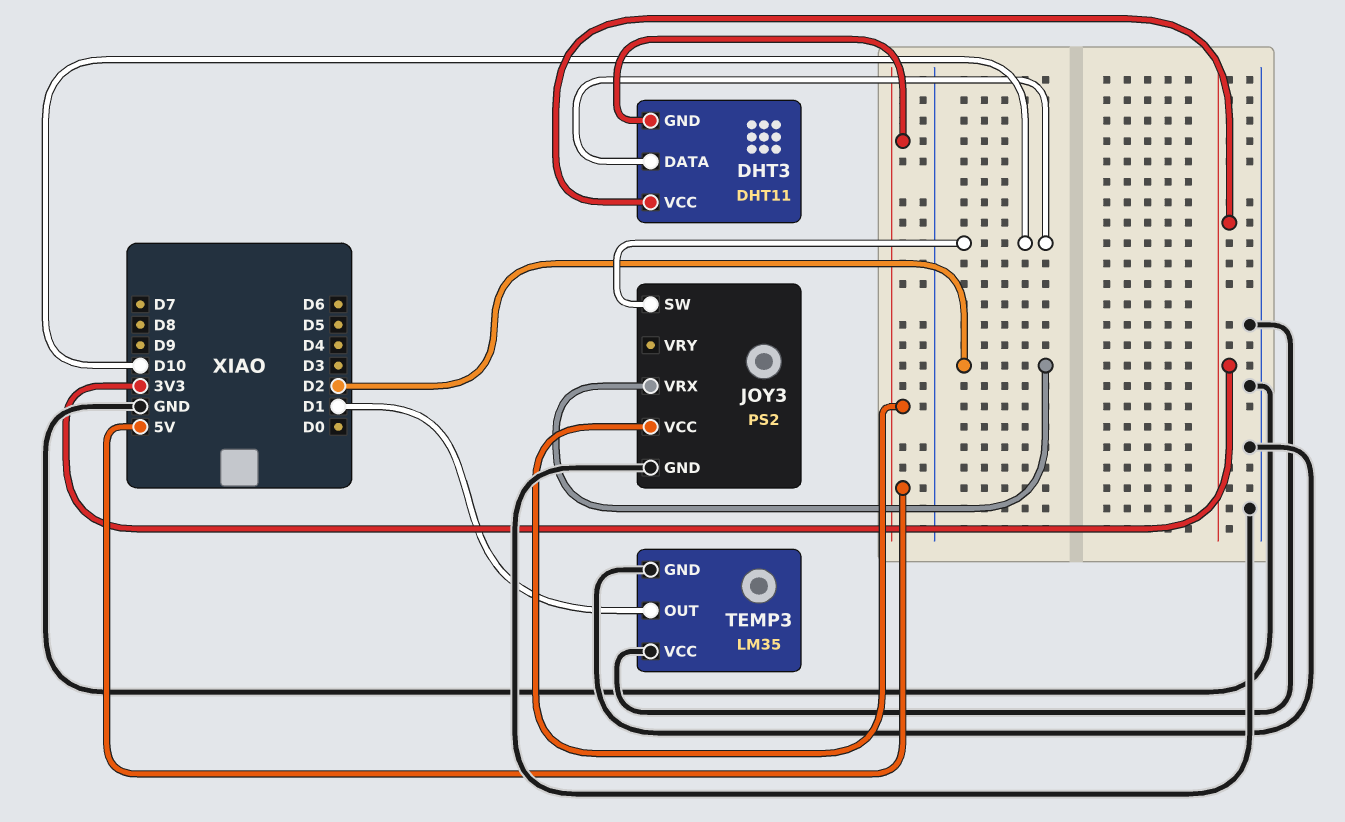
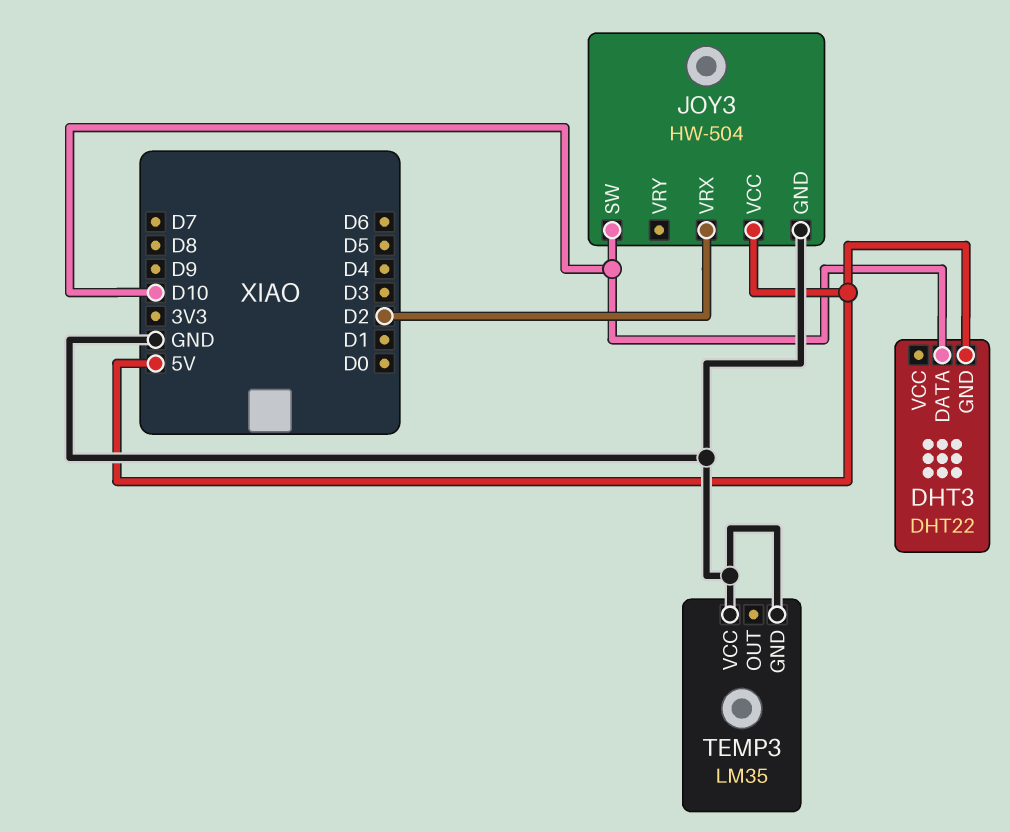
DHT3: DHT11 -> DHT22
DHT3 pin VCC: 3V3 -> none
JOY3: PS2 -> HW-504
TEMP3 pin OUT: D1 -> none

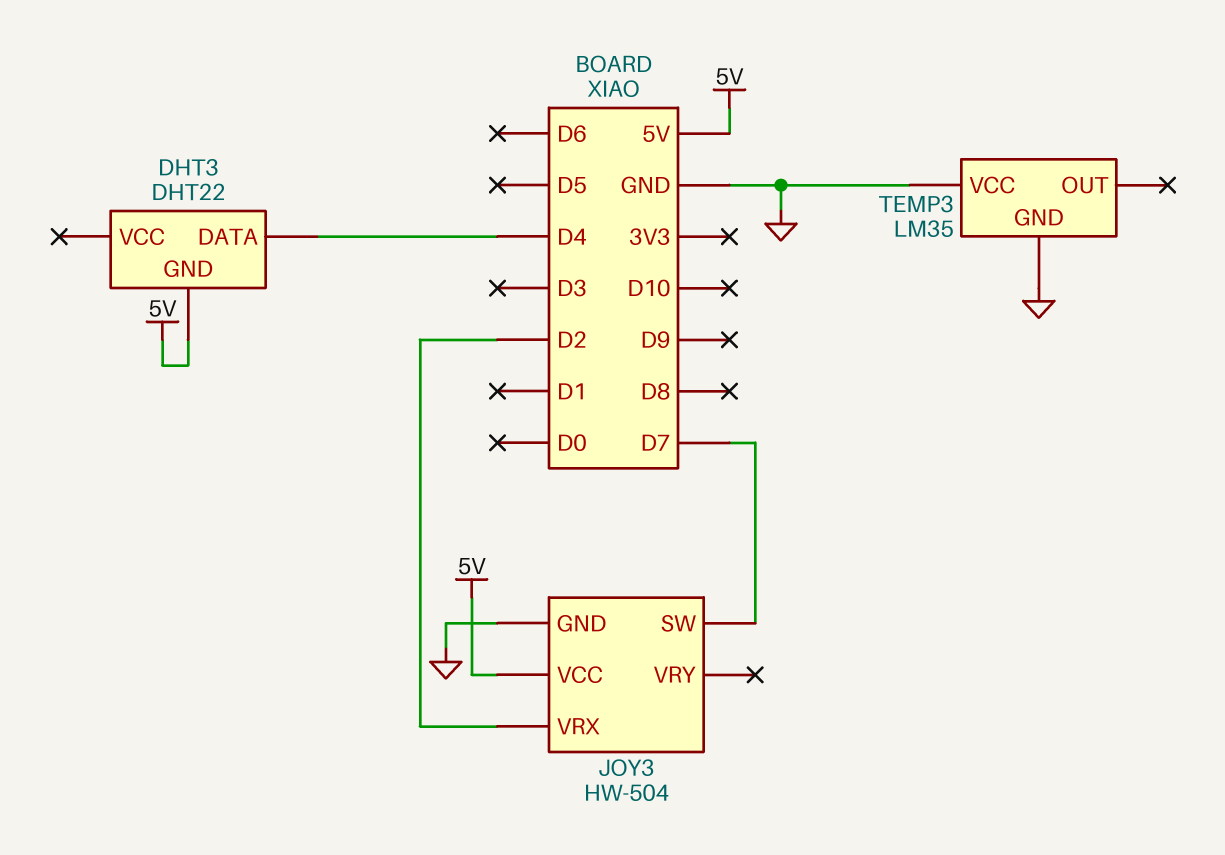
DHT3 pin DATA: D10 -> D4
JOY3 pin SW: D10 -> D7

